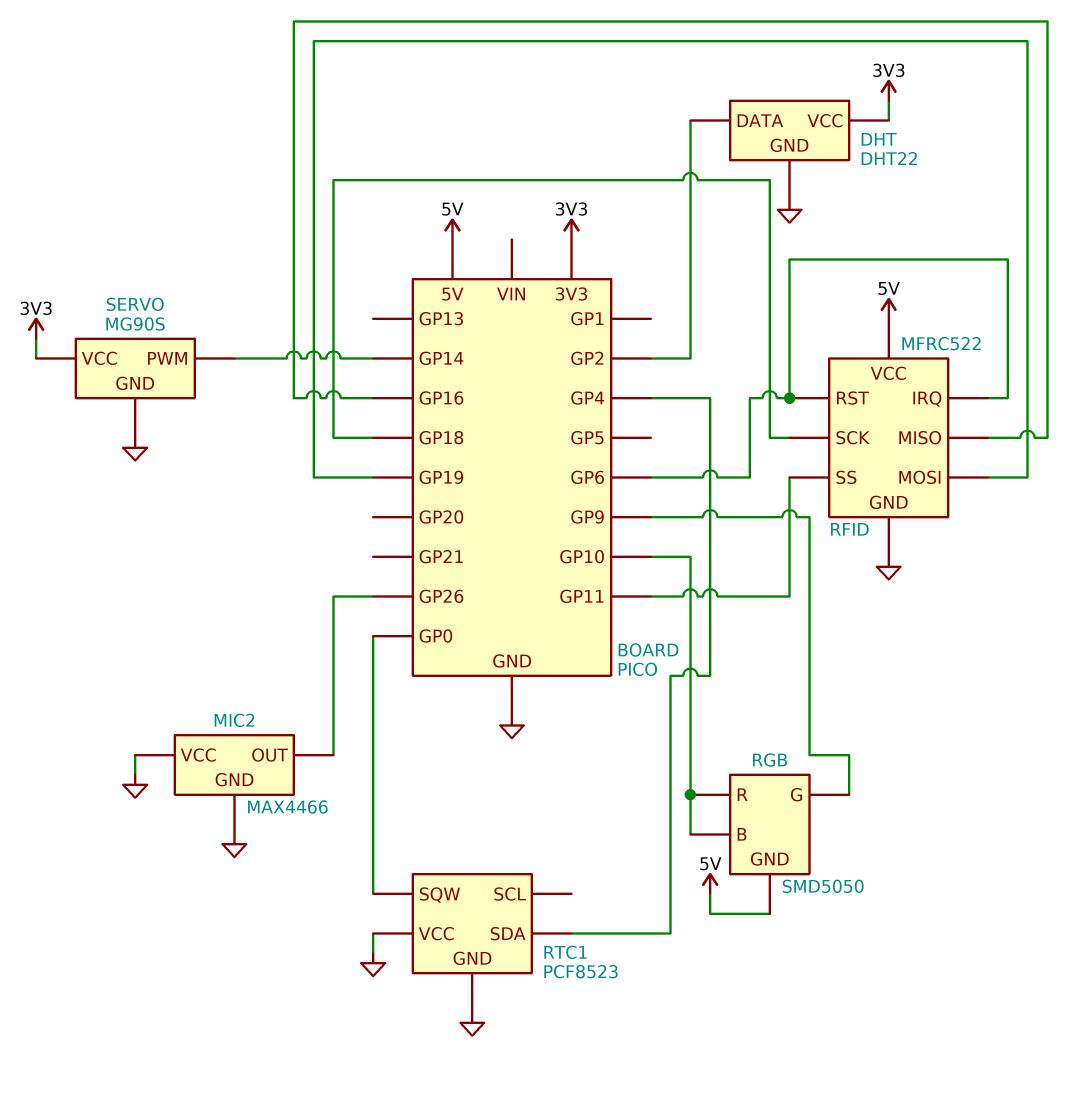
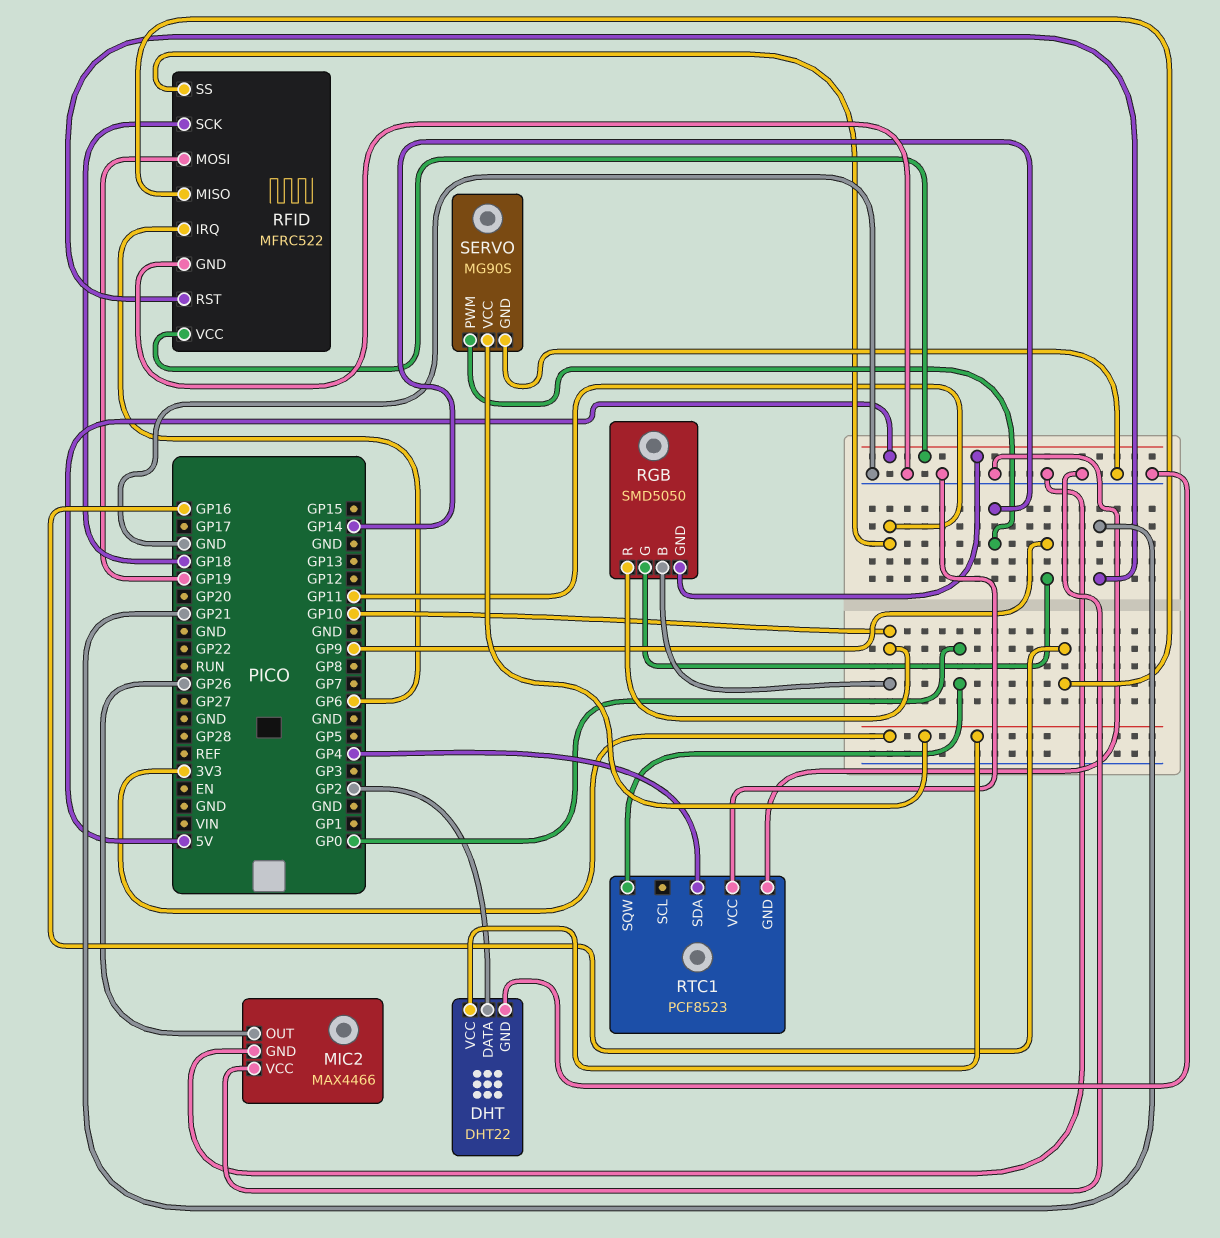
RFID pin RST: GP6 -> GP21

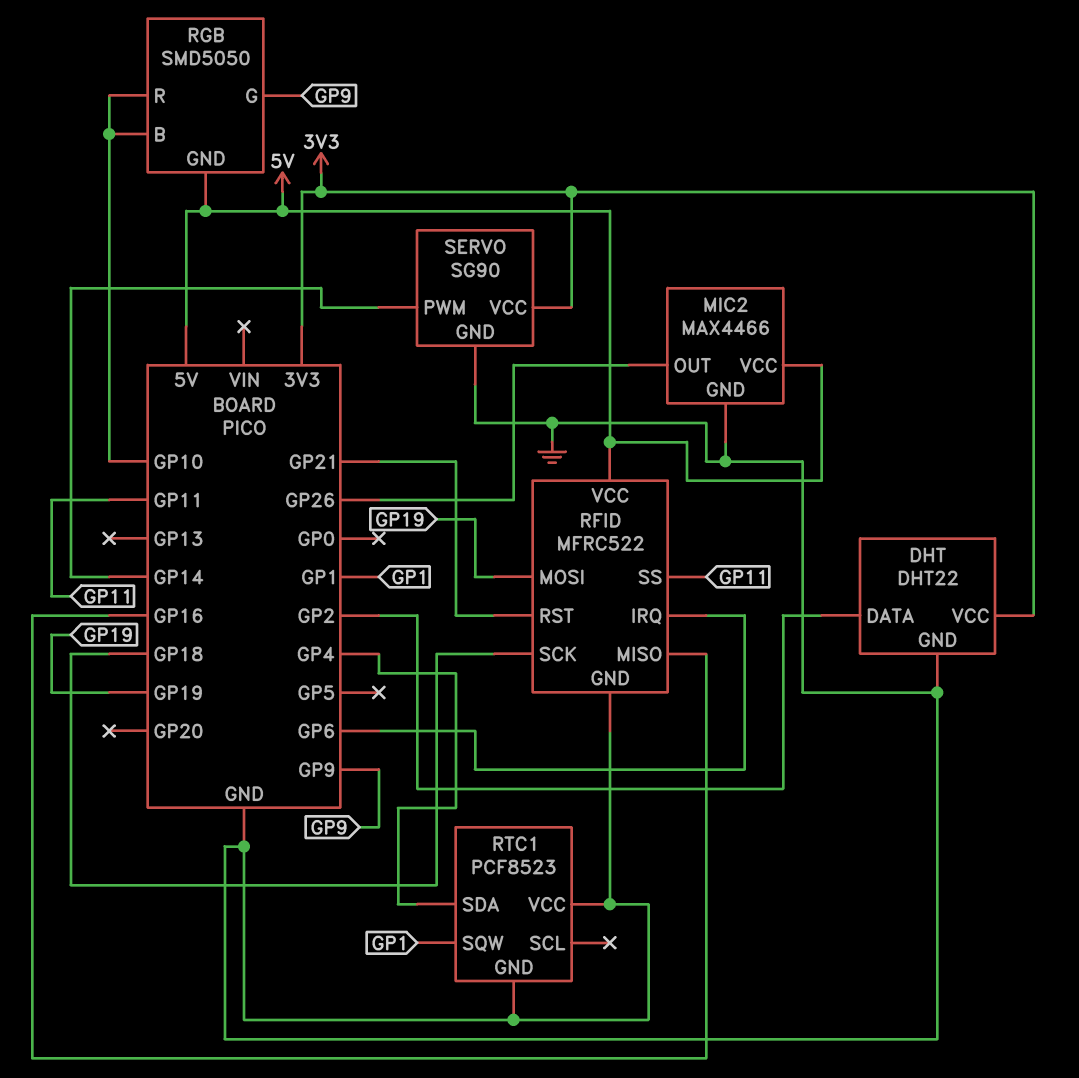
MIC2 pin VCC: GND -> 5V
RTC1 pin SQW: GP0 -> GP1
SERVO: MG90S -> SG90

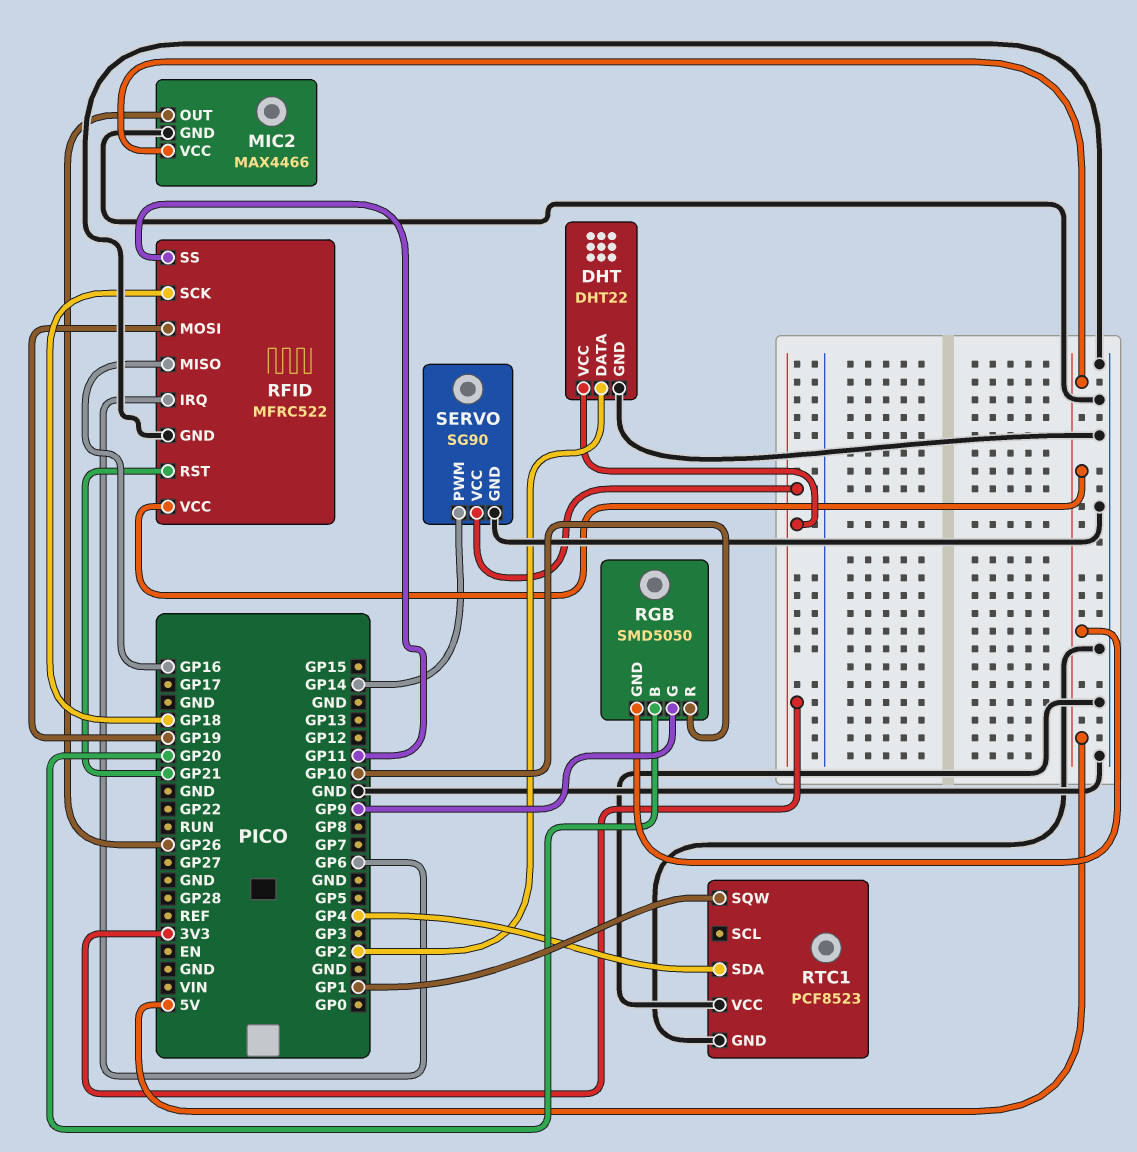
RGB pin B: GP10 -> GP20

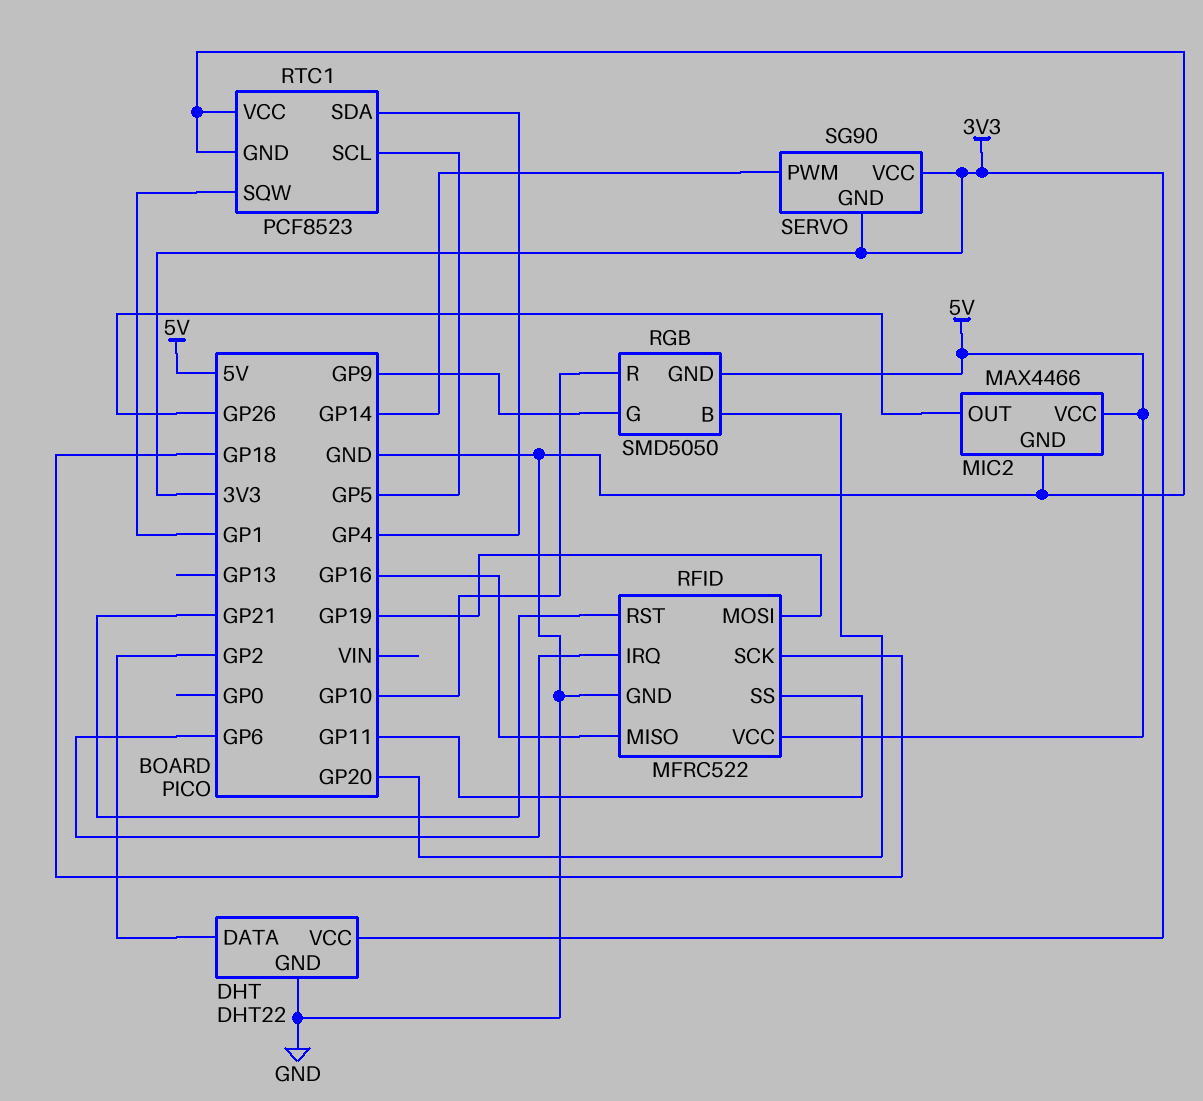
RTC1 pin SCL: none -> GP5
SERVO pin GND: GND -> 3V3

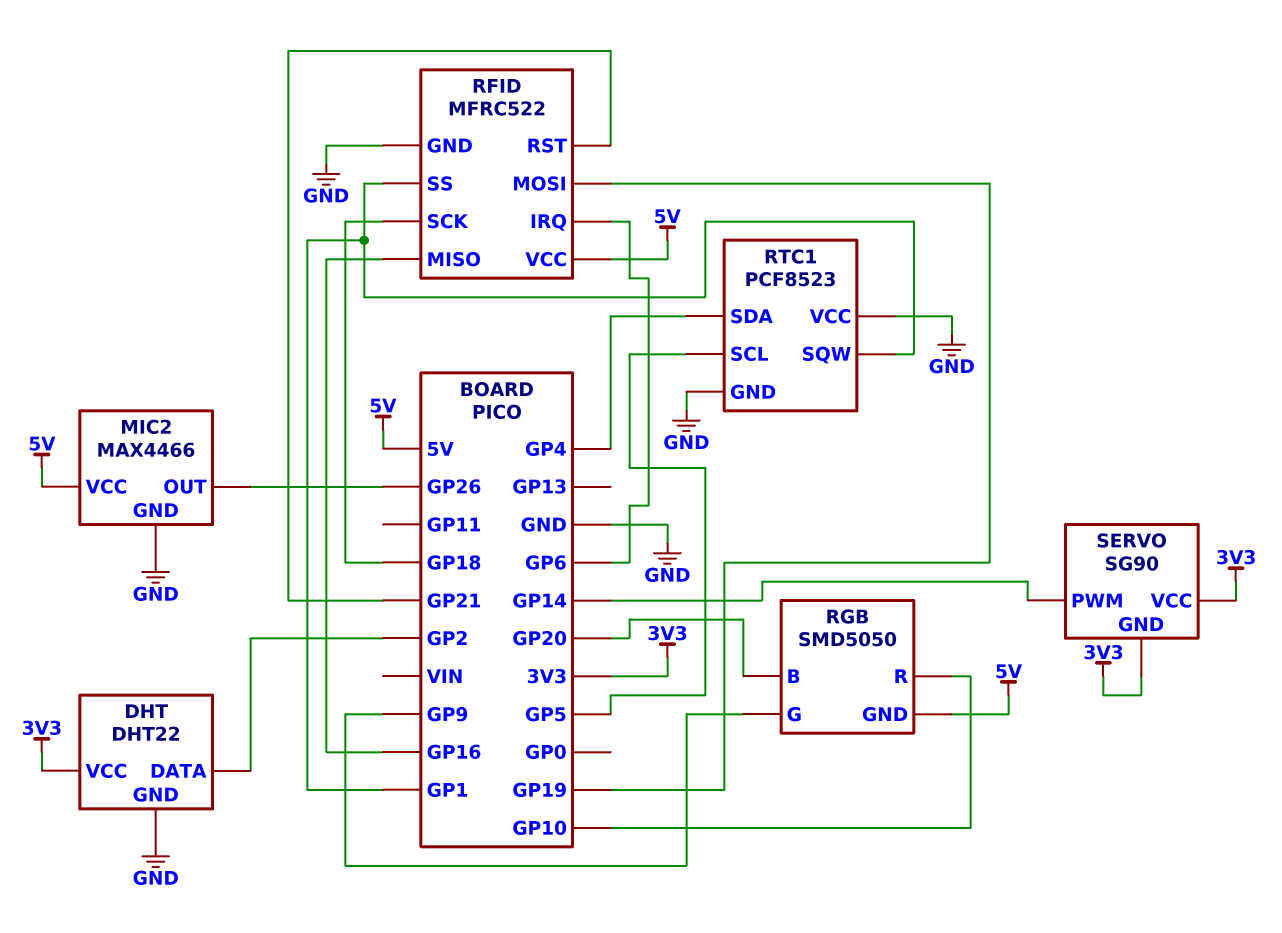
RFID pin SS: GP11 -> GP1

